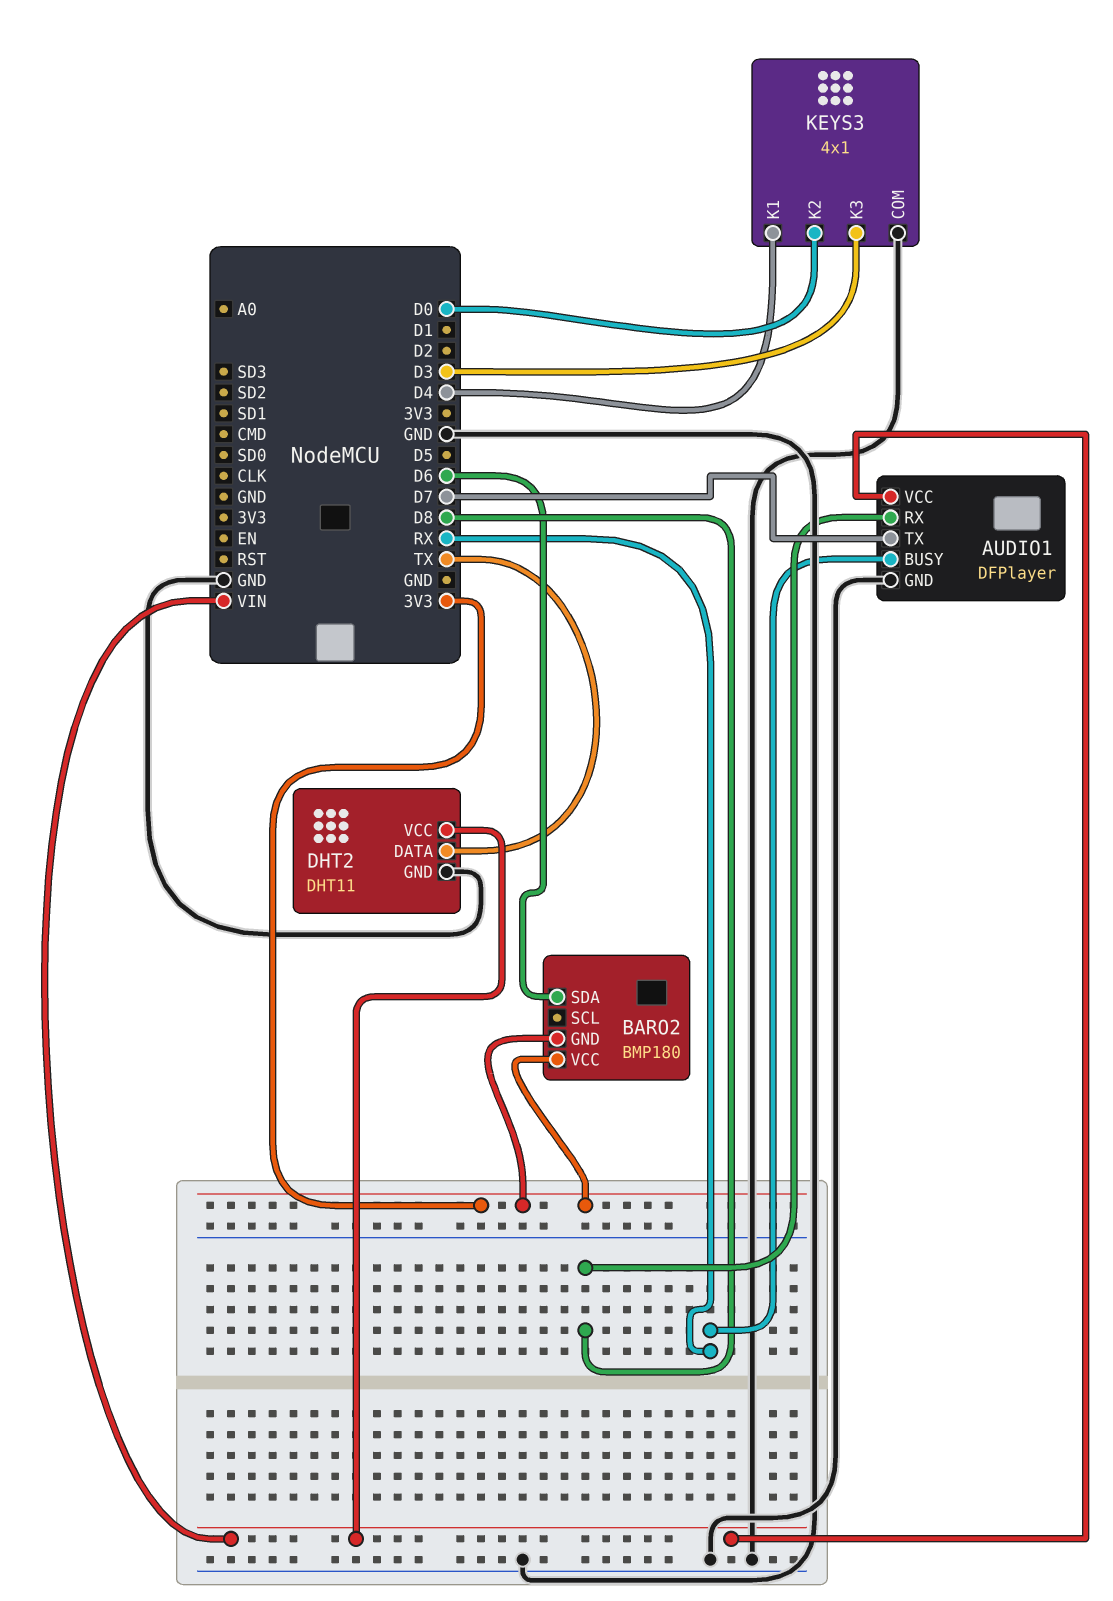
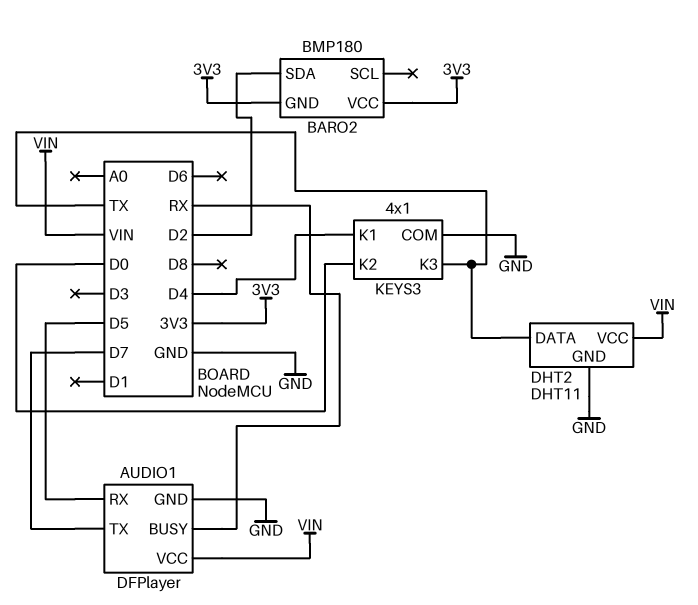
AUDIO1 pin RX: D8 -> D5
BARO2 pin SDA: D6 -> D2
KEYS3 pin K3: D3 -> TX

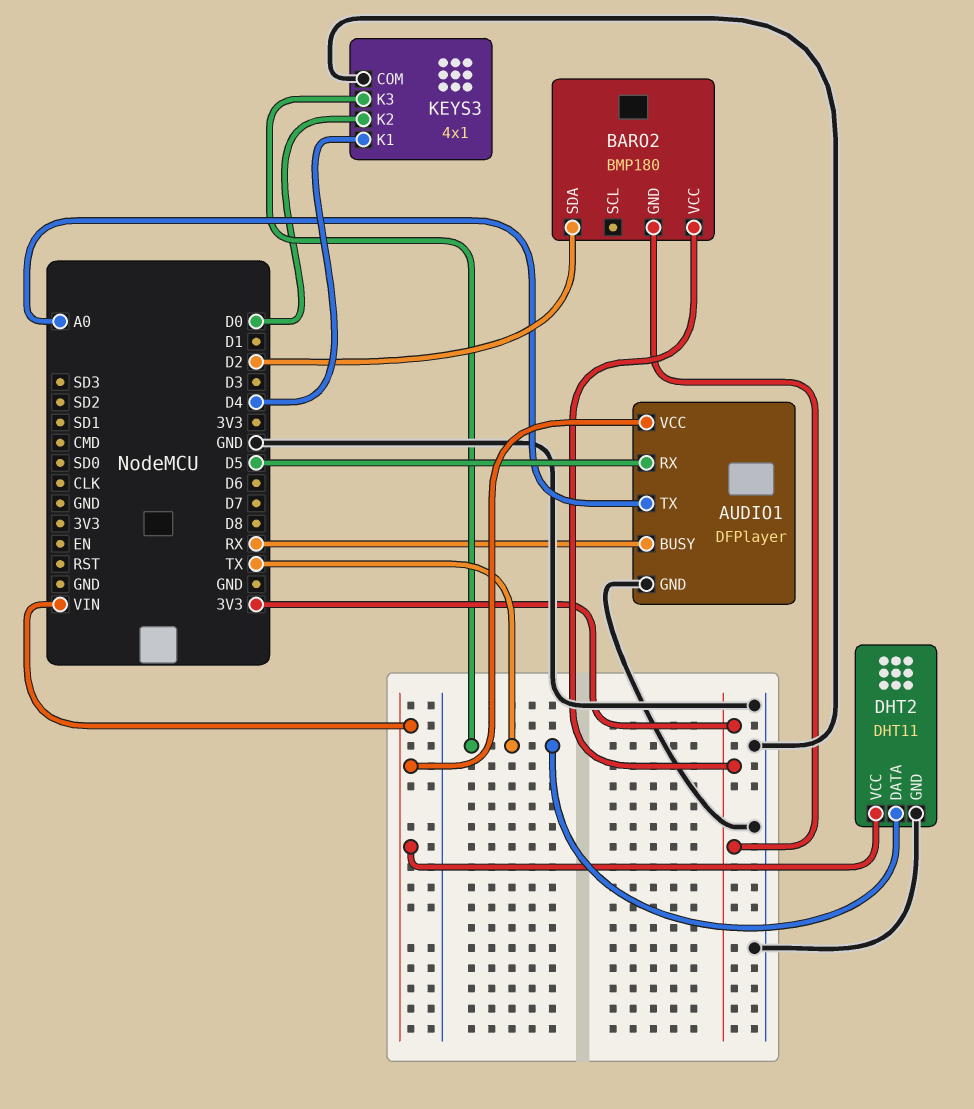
AUDIO1 pin TX: D7 -> A0

